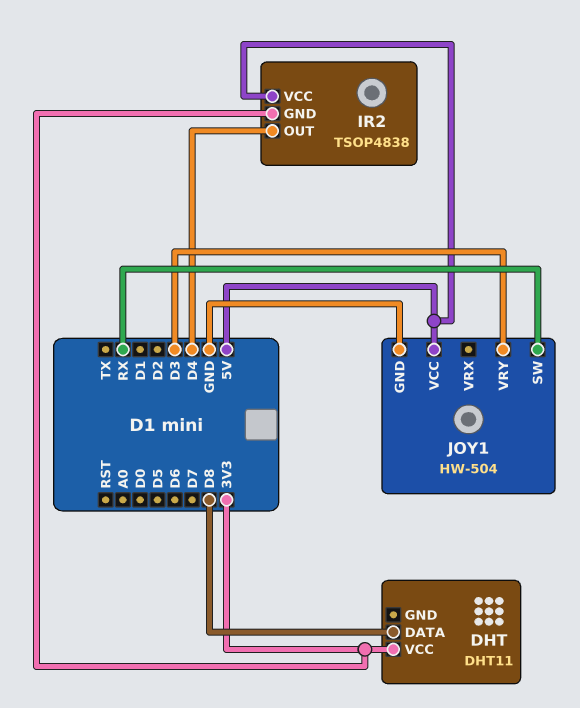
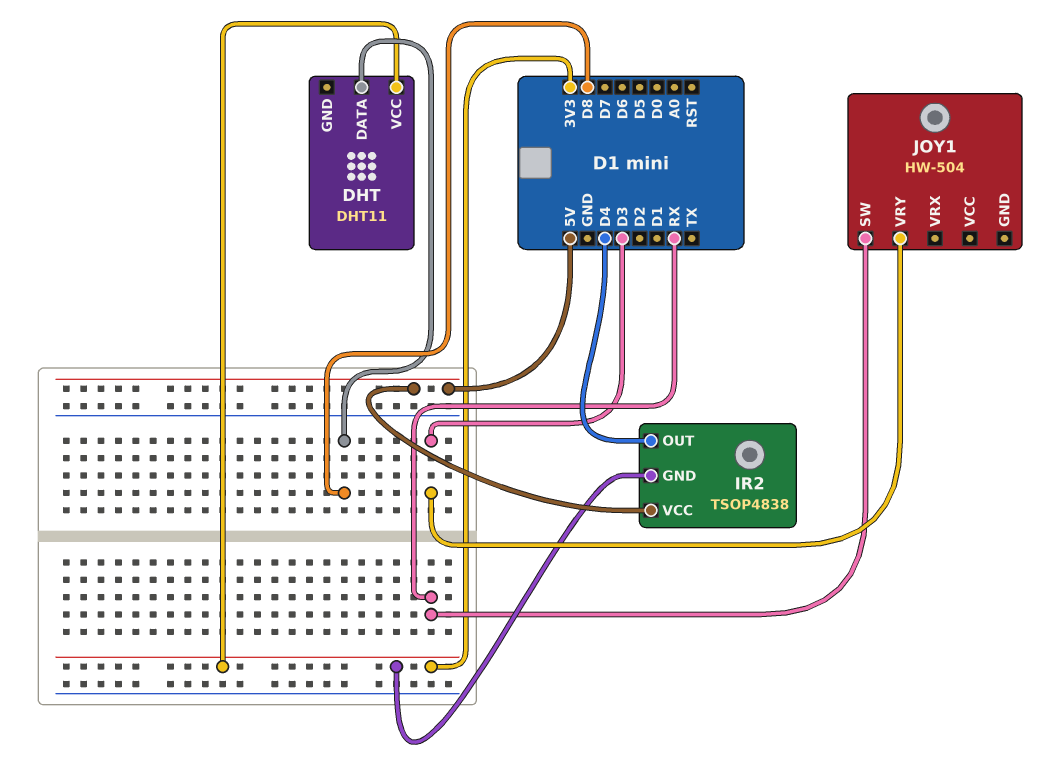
JOY1 pin GND: GND -> none
JOY1 pin VCC: 5V -> none

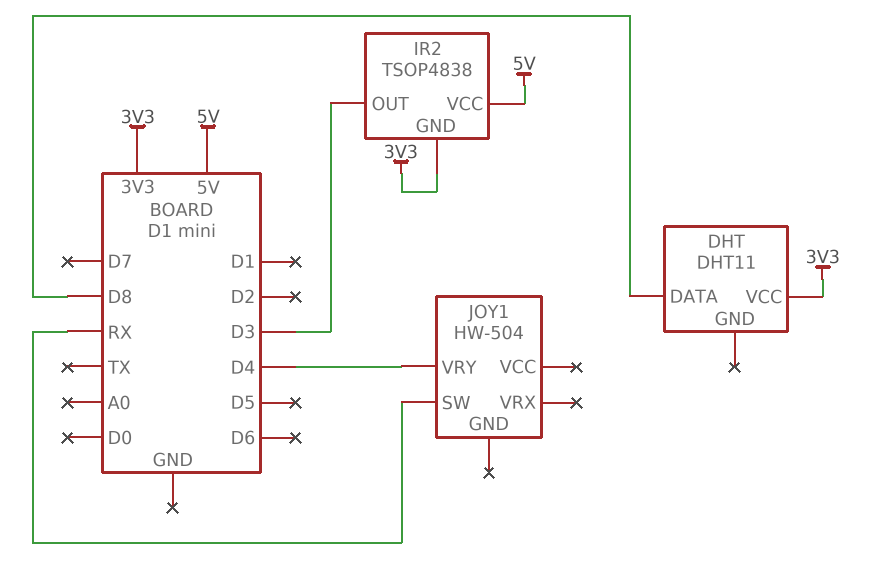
IR2 pin OUT: D4 -> D3
JOY1 pin VRY: D3 -> D4

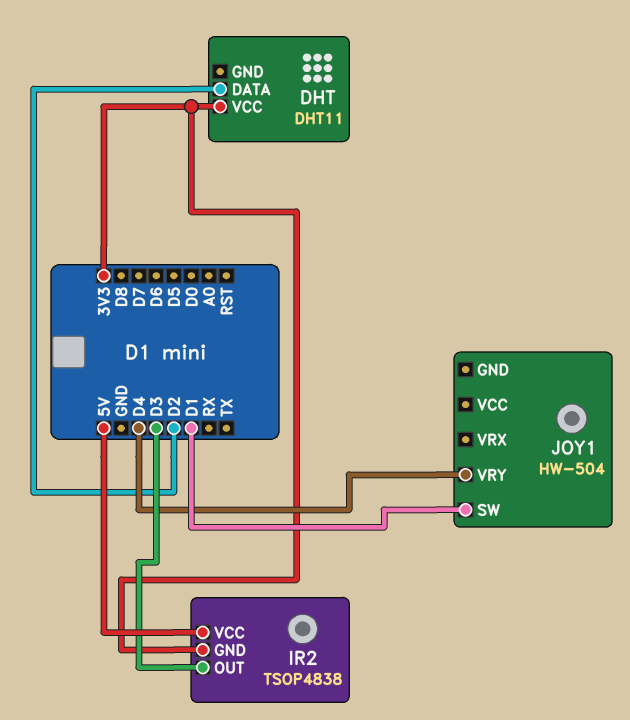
DHT pin DATA: D8 -> D2
JOY1 pin SW: RX -> D1

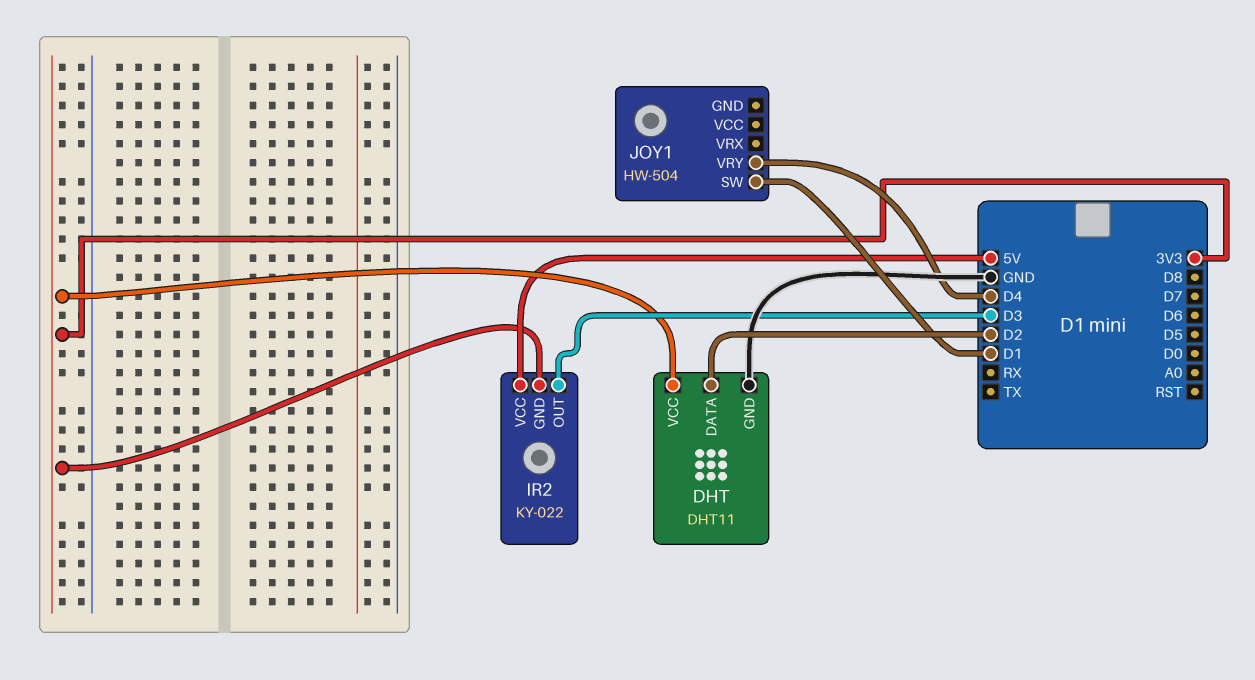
DHT pin GND: none -> GND
IR2: TSOP4838 -> KY-022

